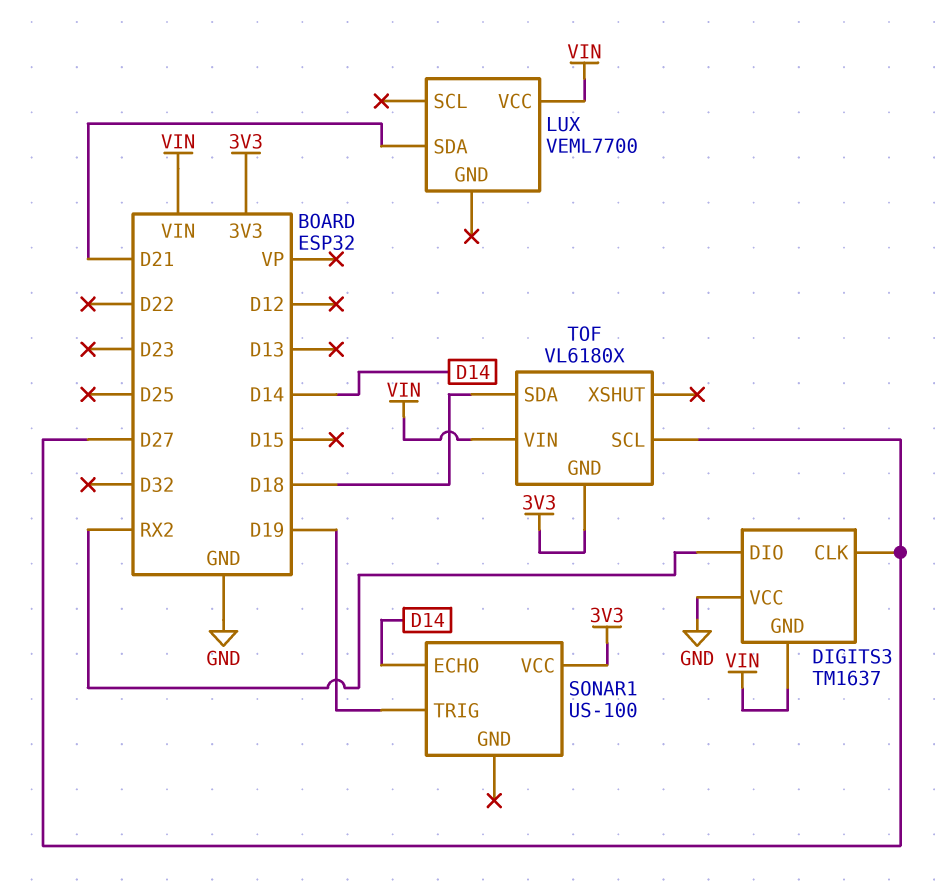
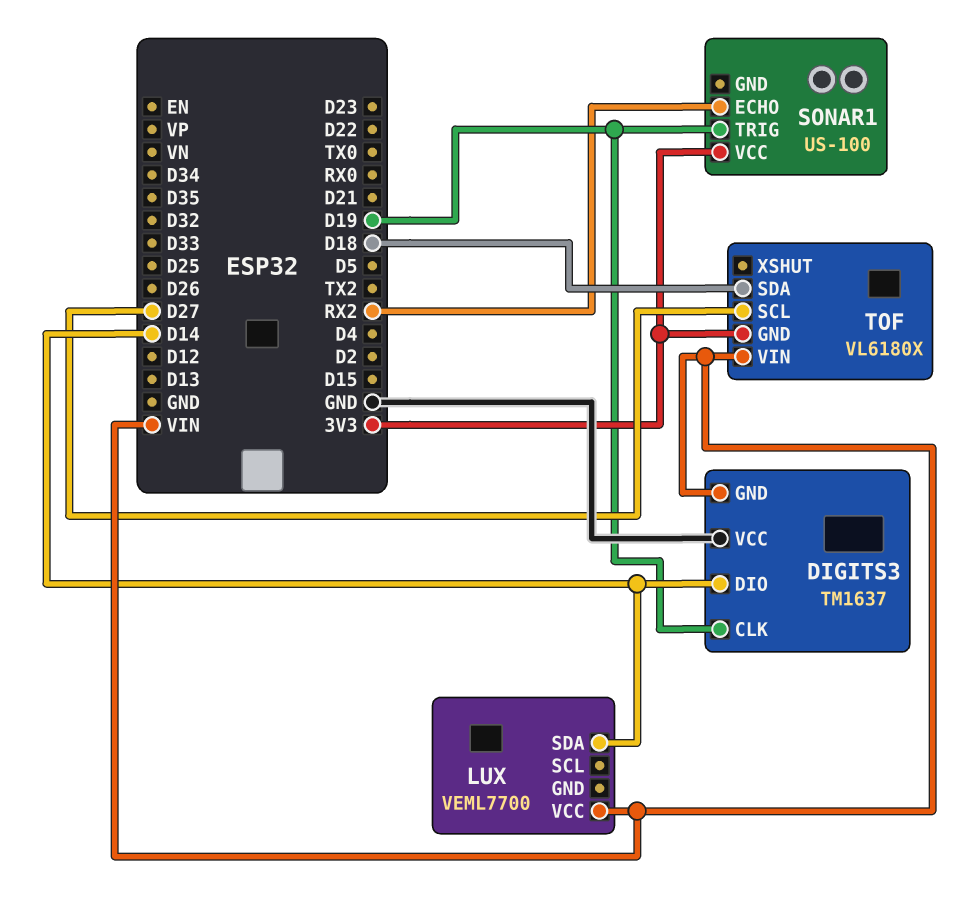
DIGITS3 pin CLK: D27 -> D19
DIGITS3 pin DIO: RX2 -> D14
LUX pin SDA: D21 -> D14
SONAR1 pin ECHO: D14 -> RX2

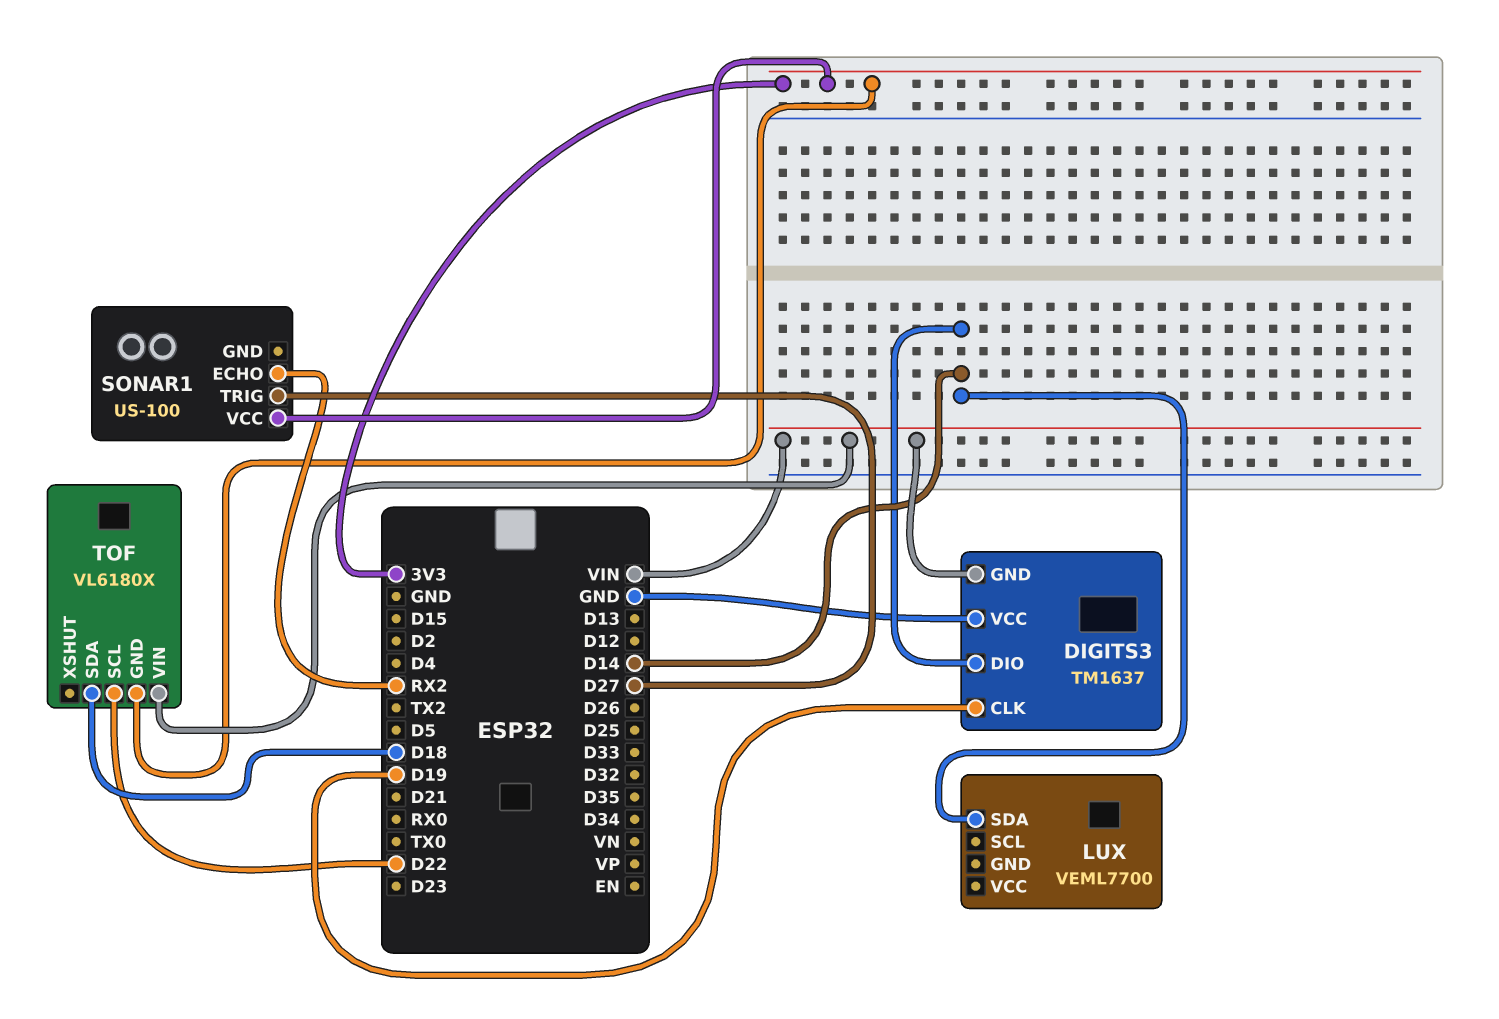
LUX pin VCC: VIN -> none
SONAR1 pin TRIG: D19 -> D27
TOF pin SCL: D27 -> D22

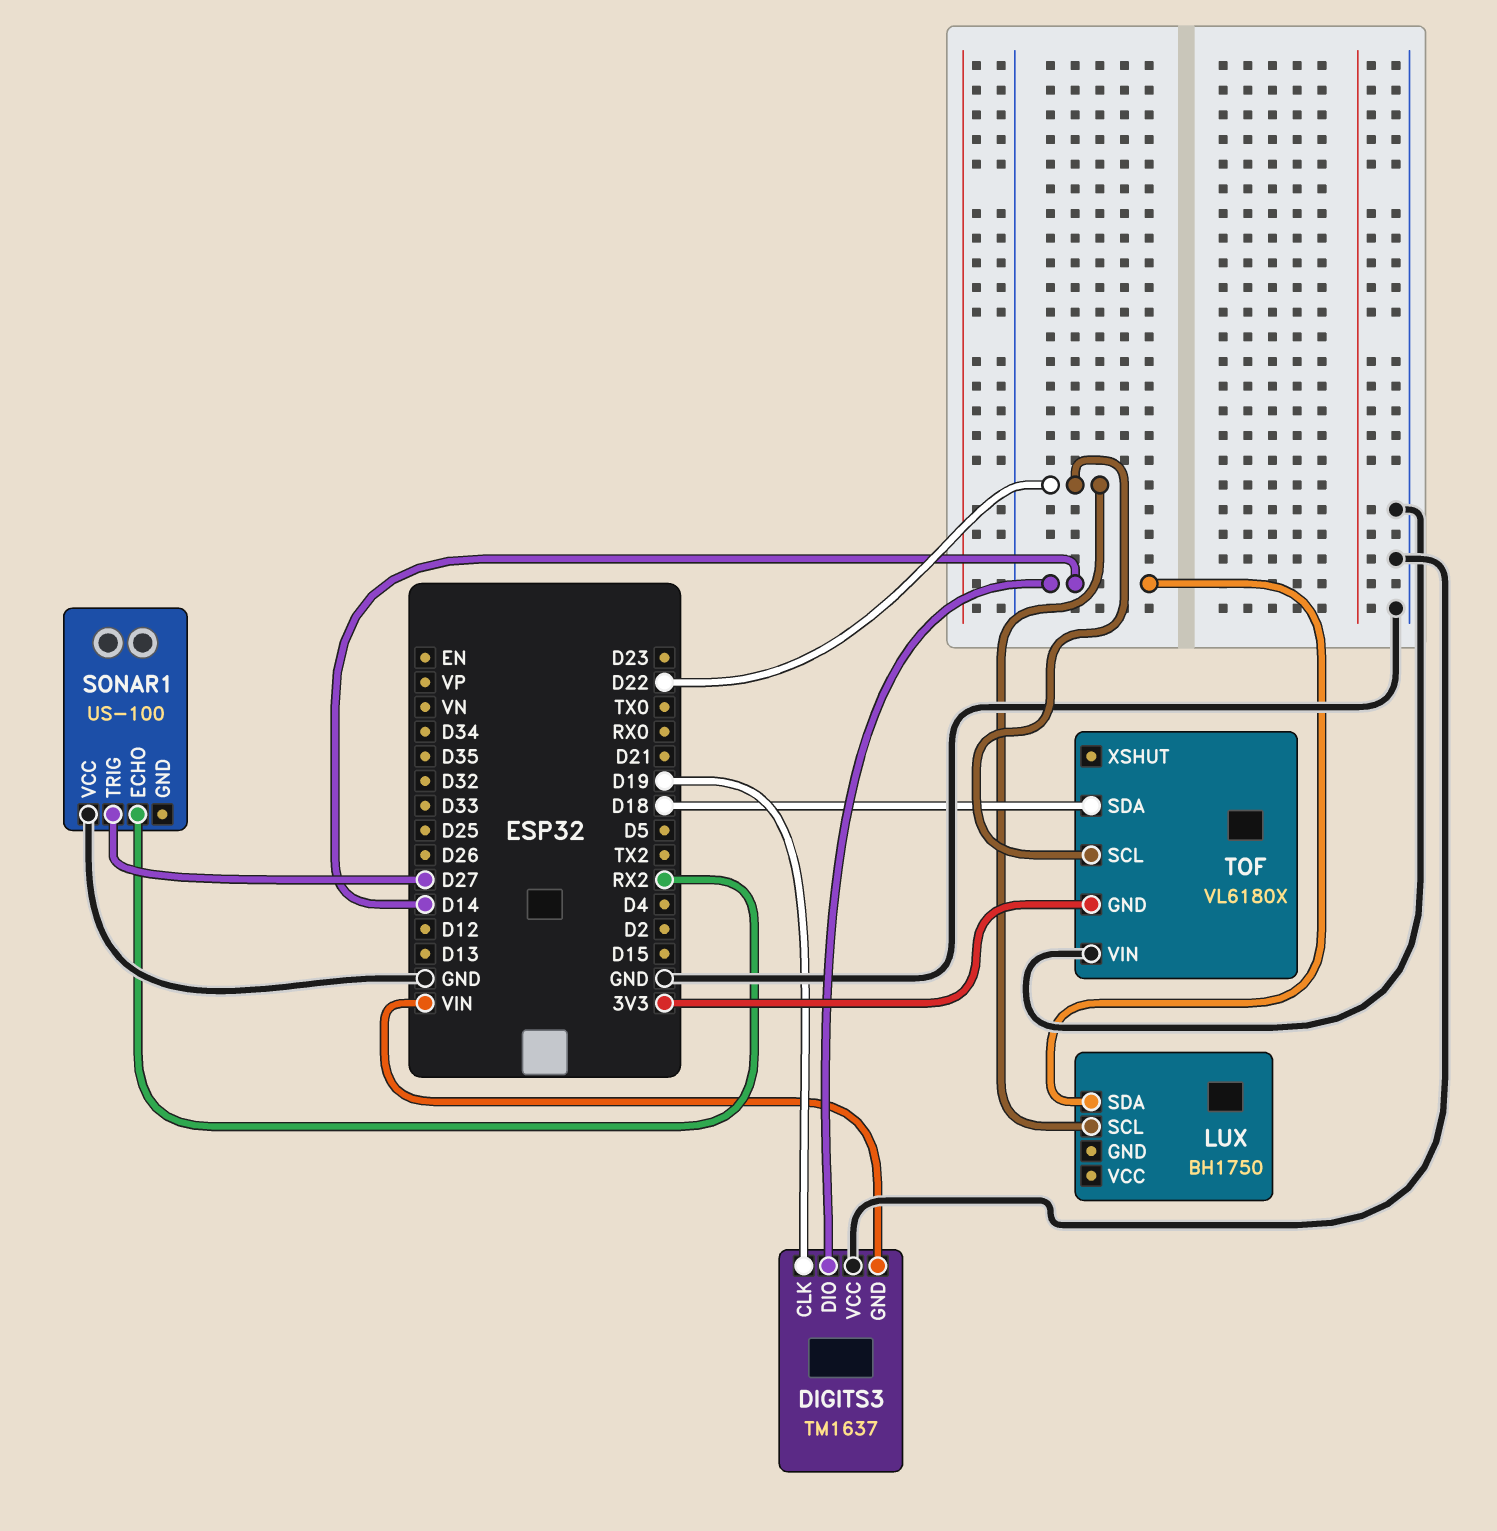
LUX: VEML7700 -> BH1750
LUX pin SCL: none -> D22
SONAR1 pin VCC: 3V3 -> GND
TOF pin VIN: VIN -> GND

